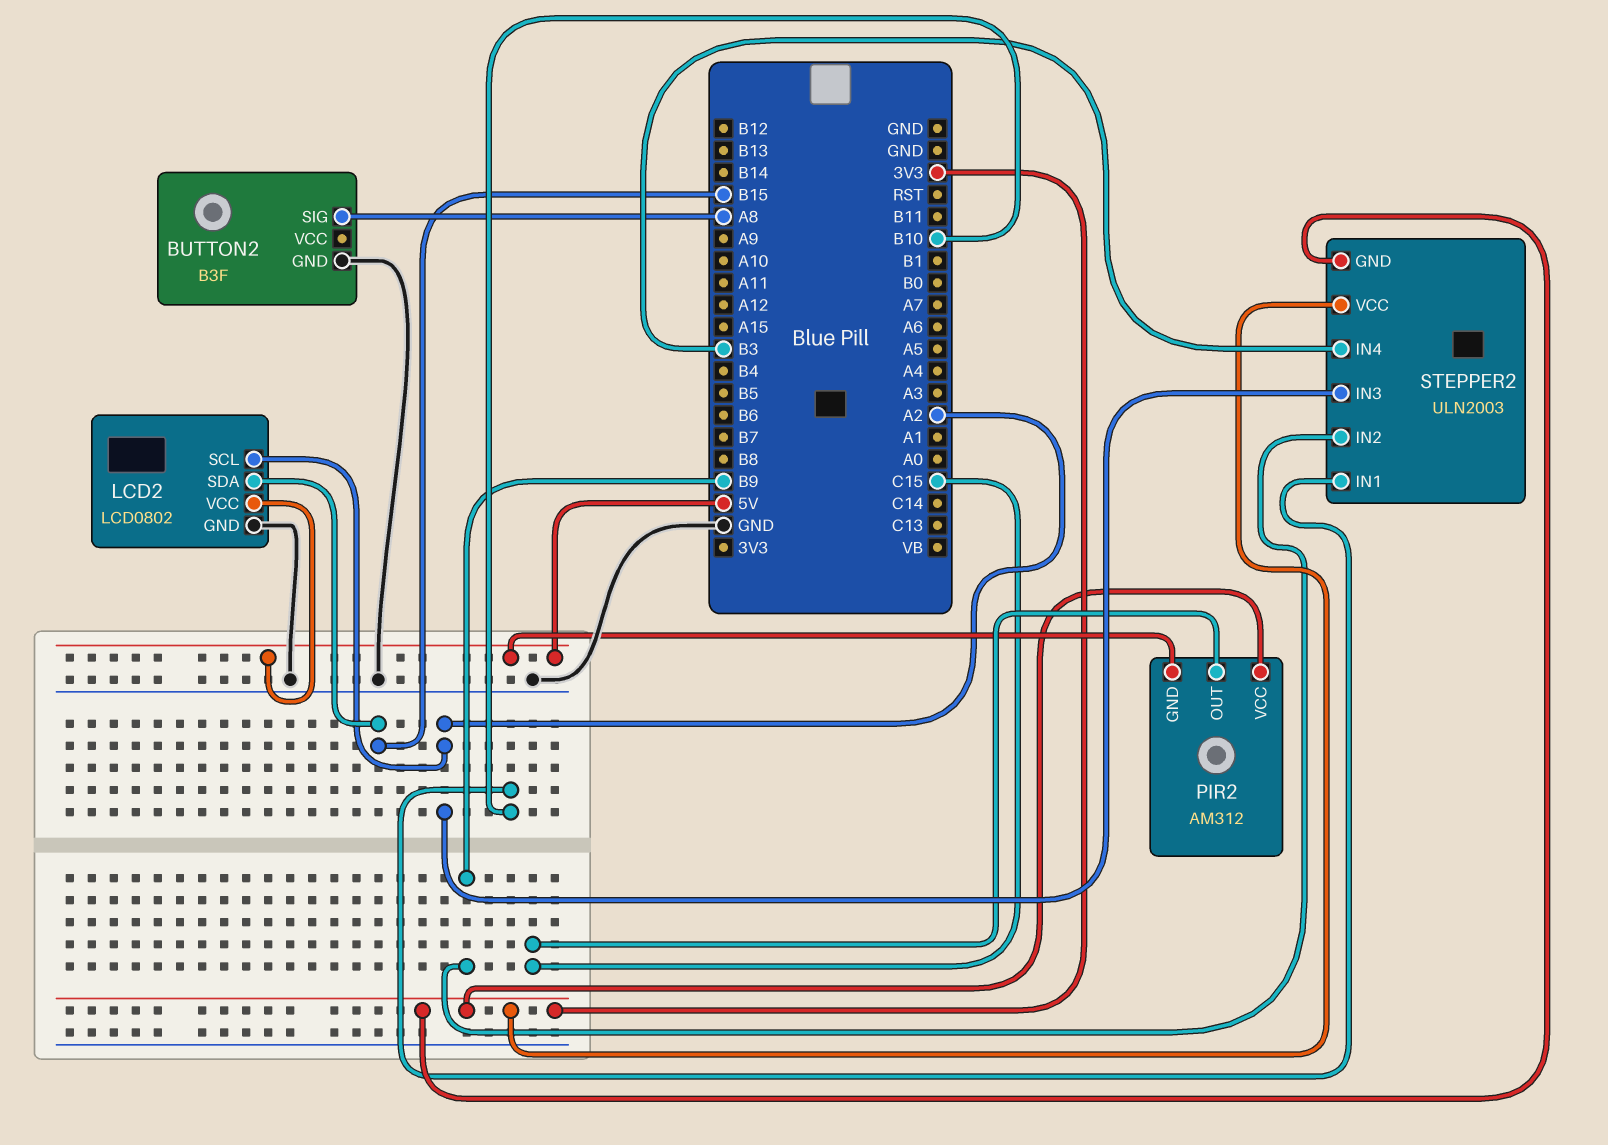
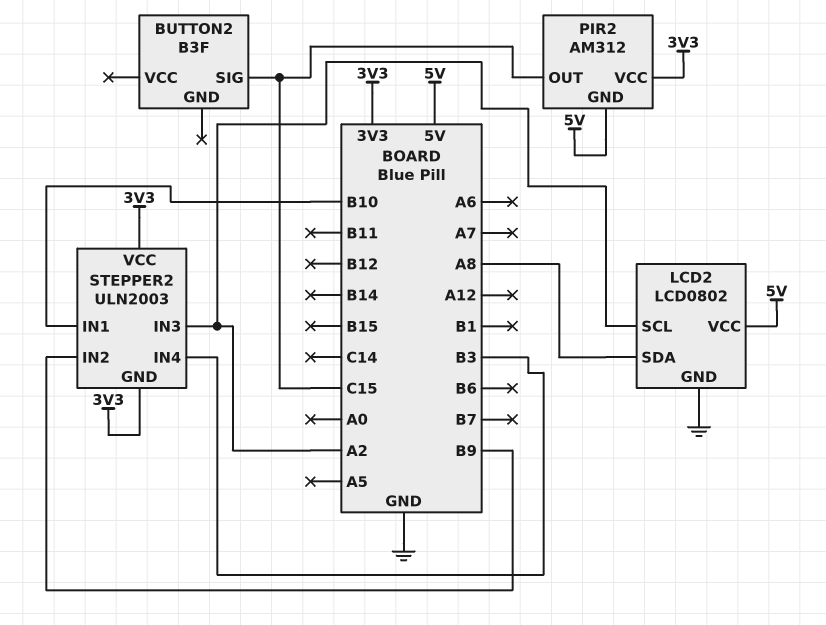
BUTTON2 pin GND: GND -> none
BUTTON2 pin SIG: A8 -> C15
LCD2 pin SDA: B15 -> A8

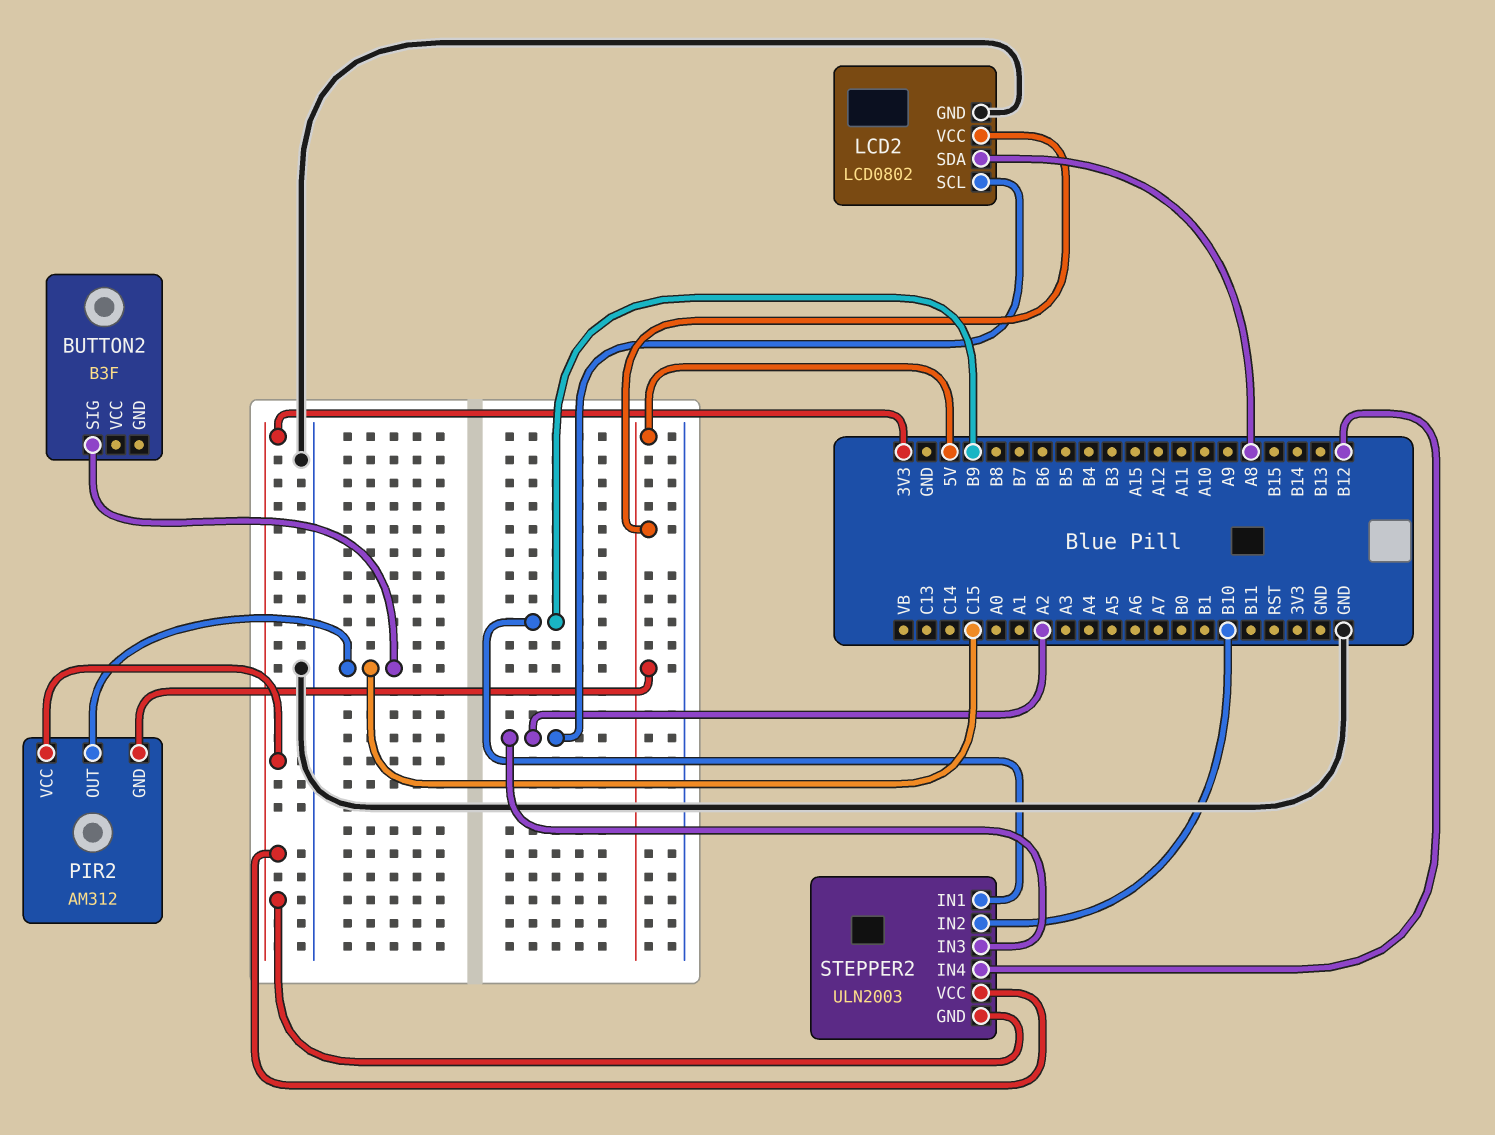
STEPPER2 pin IN1: B10 -> B9
STEPPER2 pin IN2: B9 -> B10
STEPPER2 pin IN4: B3 -> B12

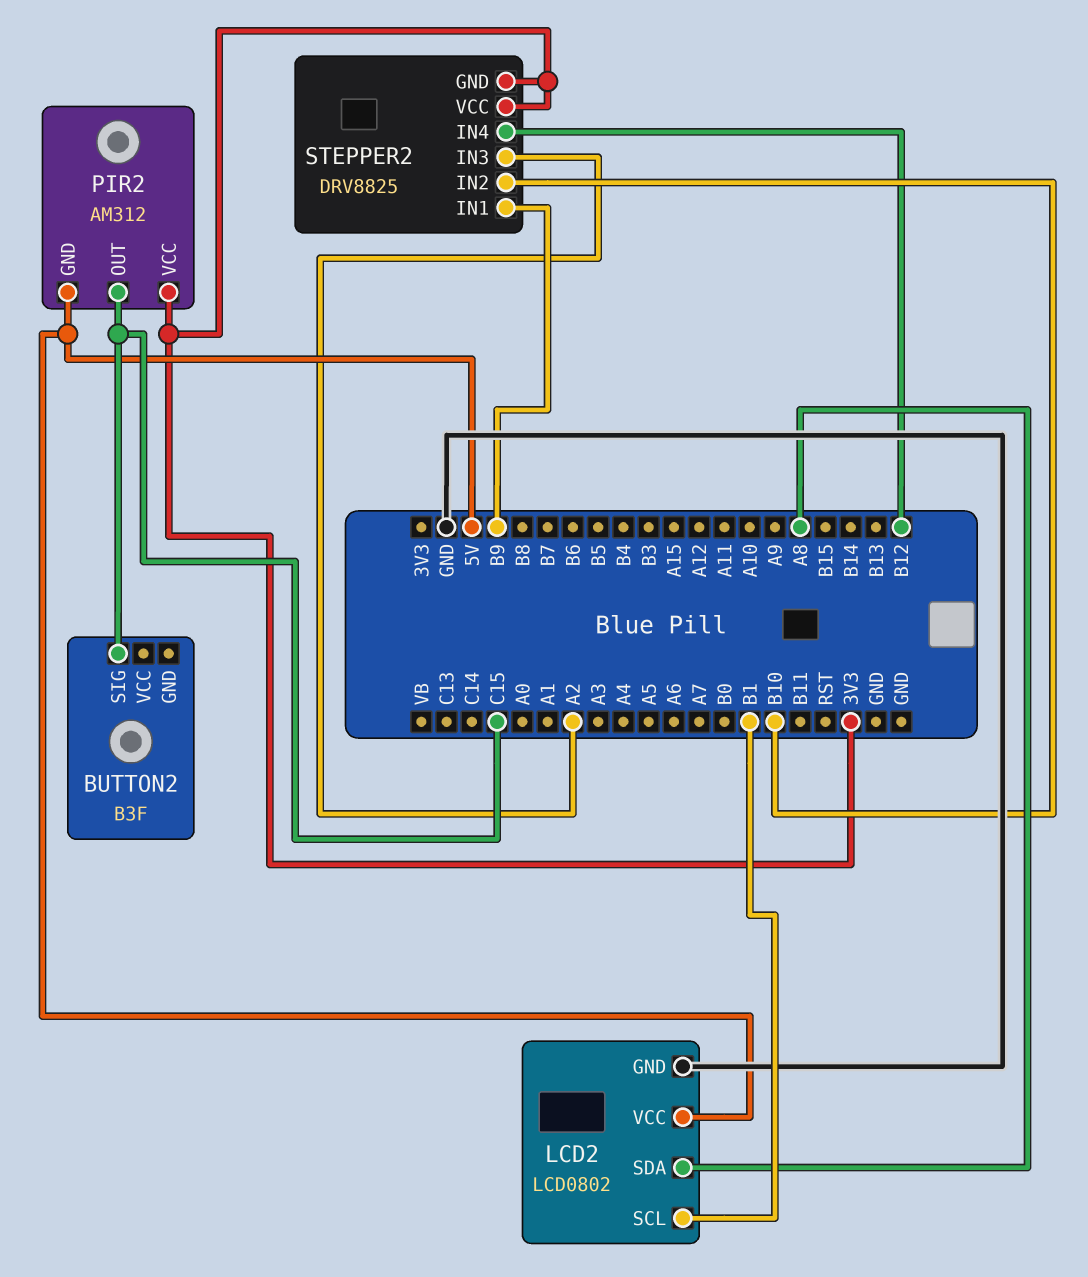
LCD2 pin SCL: A2 -> B1
STEPPER2: ULN2003 -> DRV8825

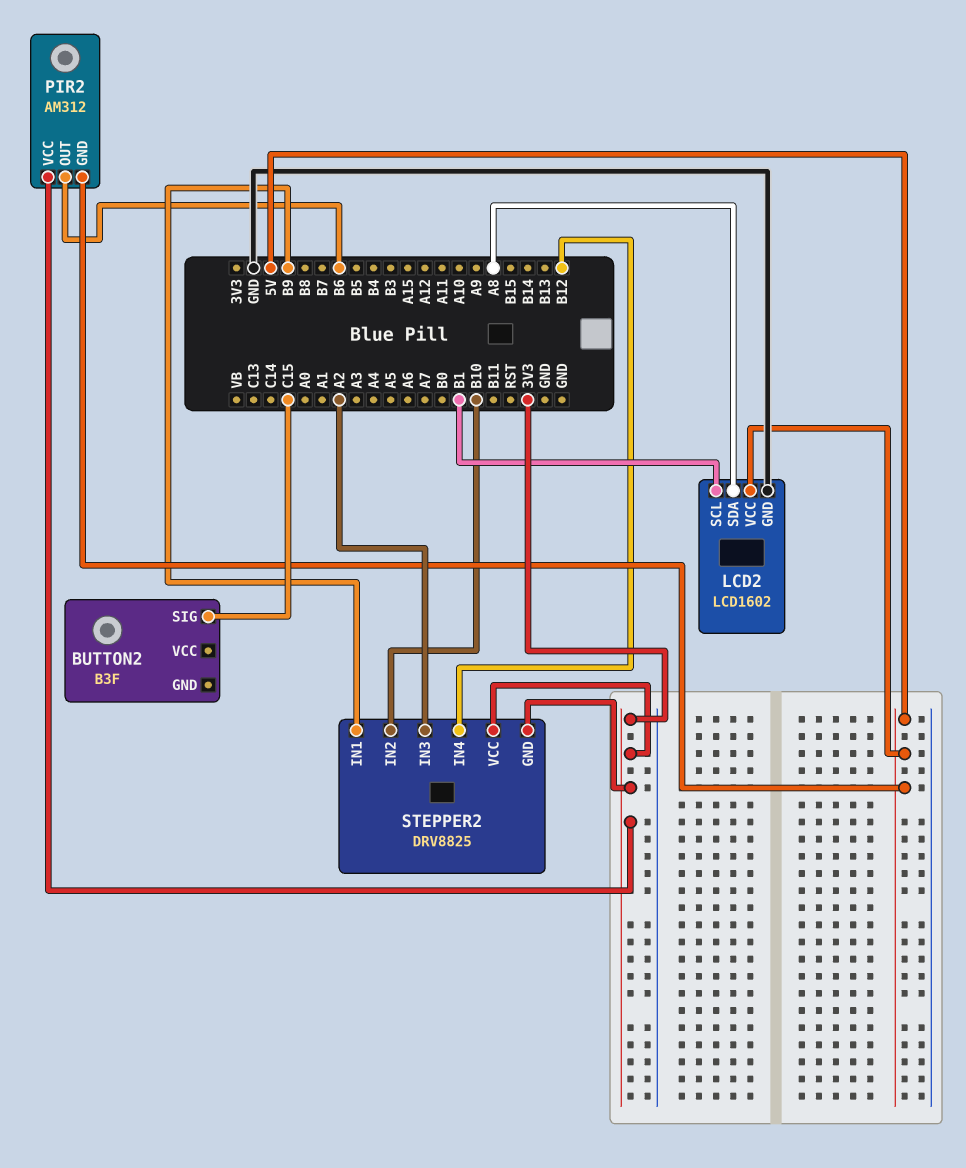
LCD2: LCD0802 -> LCD1602
PIR2 pin OUT: C15 -> B6

